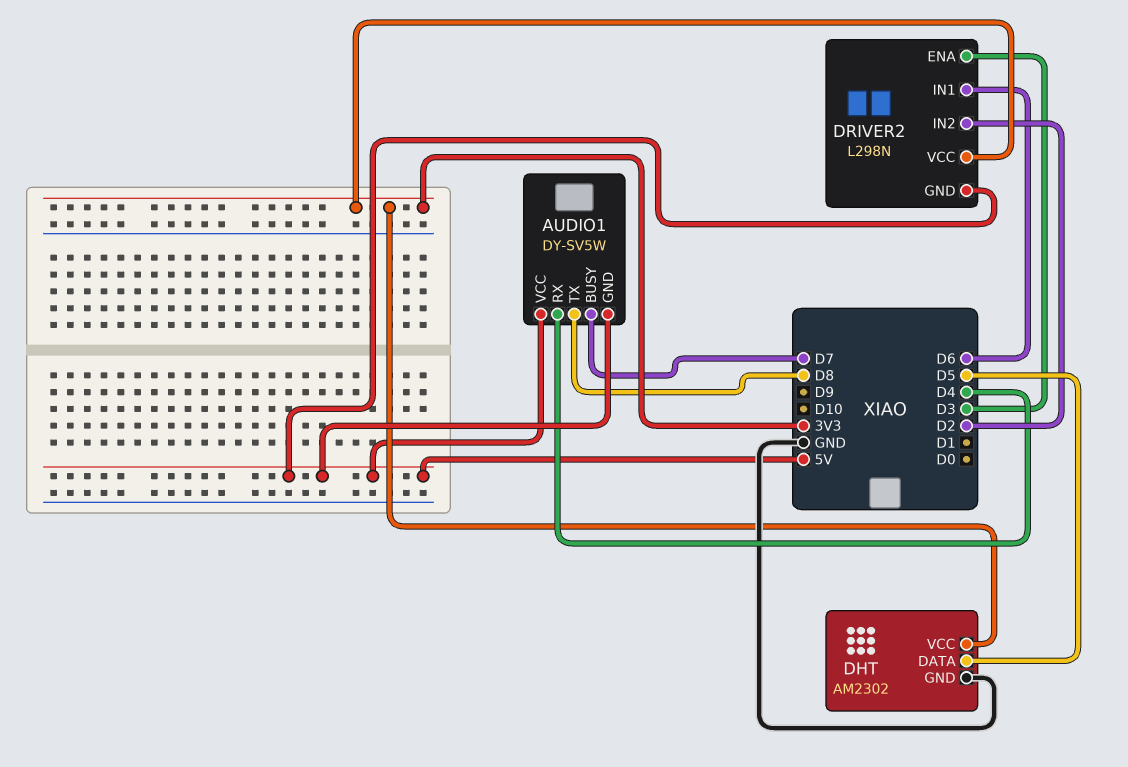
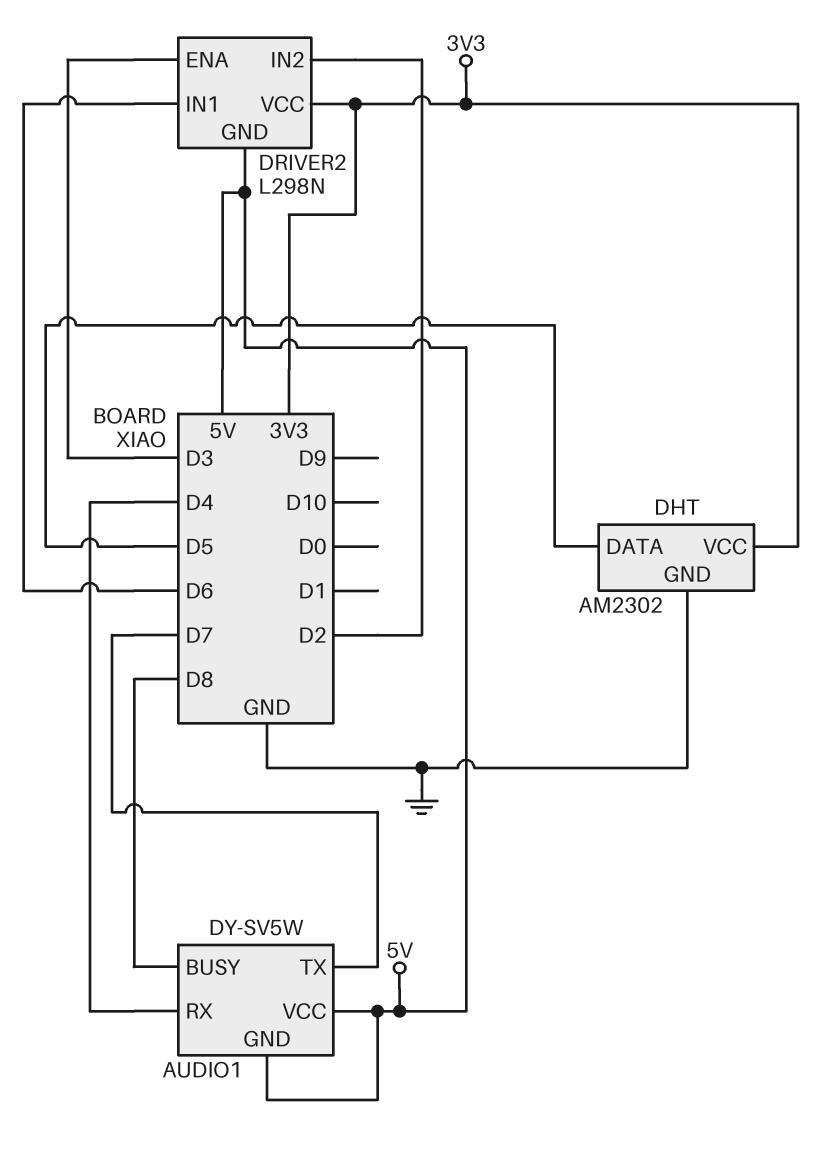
AUDIO1 pin BUSY: D7 -> D8
AUDIO1 pin TX: D8 -> D7

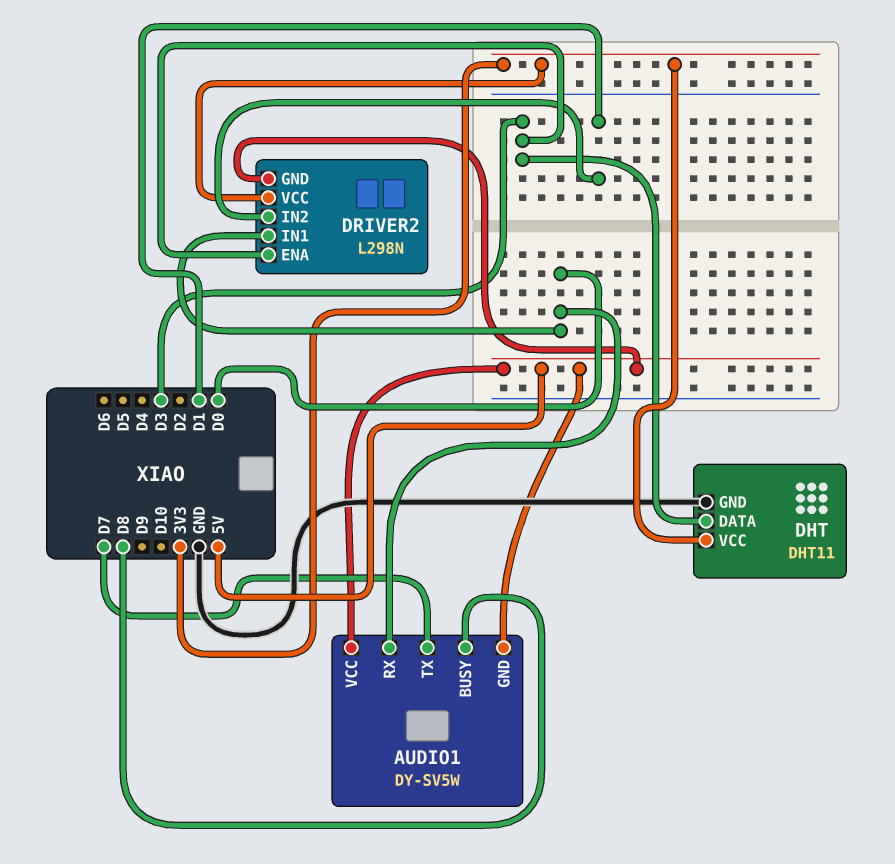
AUDIO1 pin RX: D4 -> D0
DHT: AM2302 -> DHT11
DHT pin DATA: D5 -> D3
DRIVER2 pin IN1: D6 -> D0
DRIVER2 pin IN2: D2 -> D1

